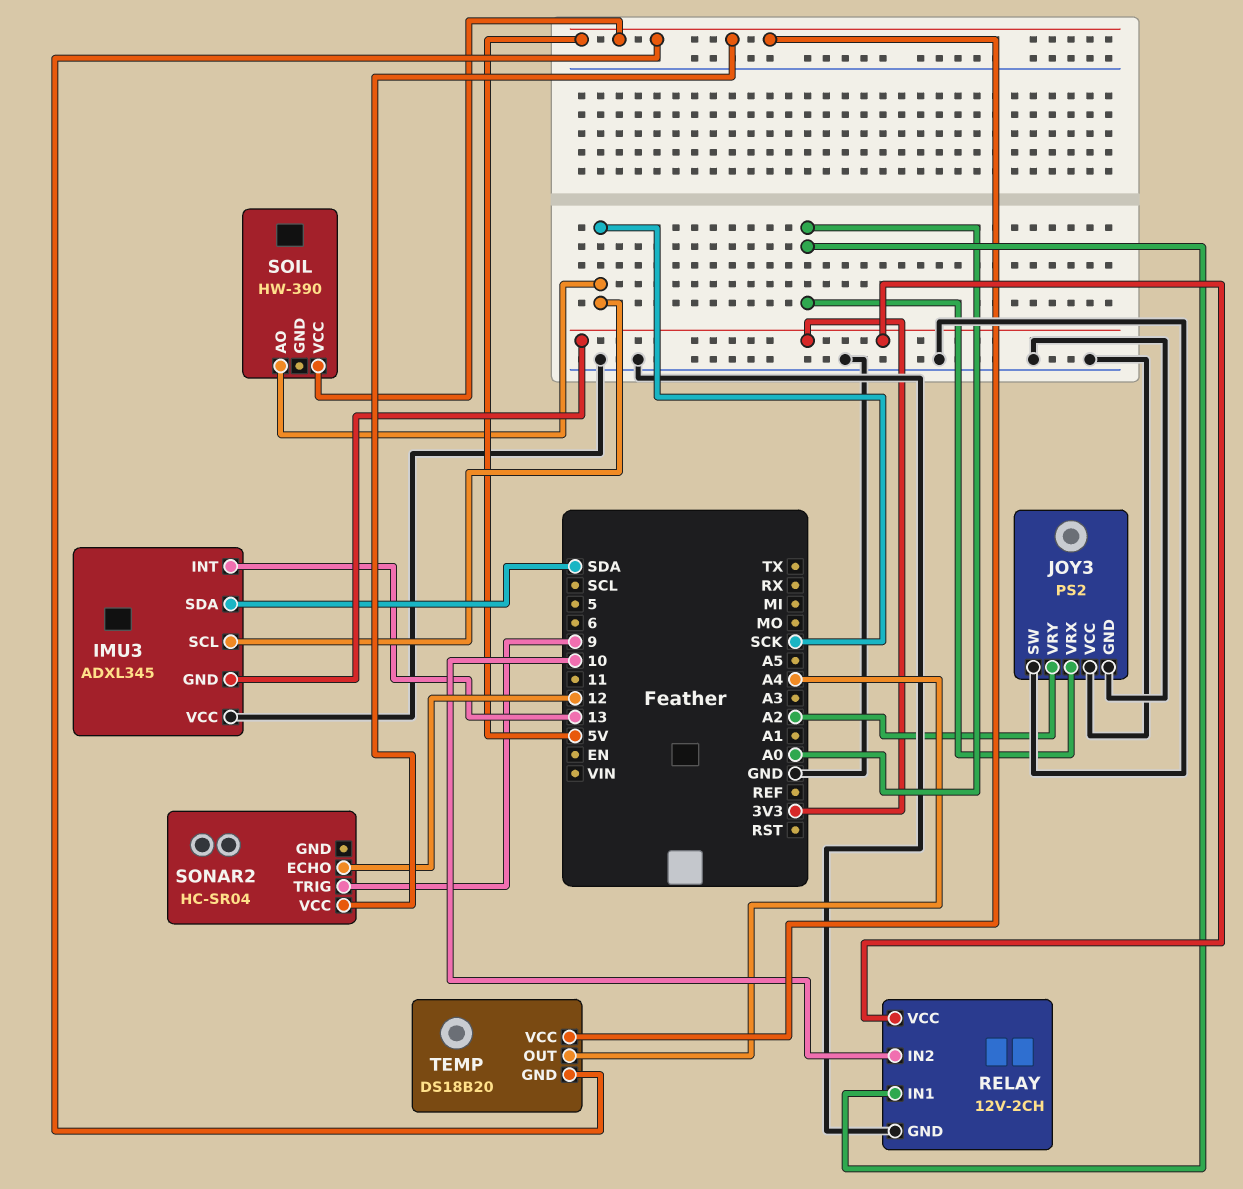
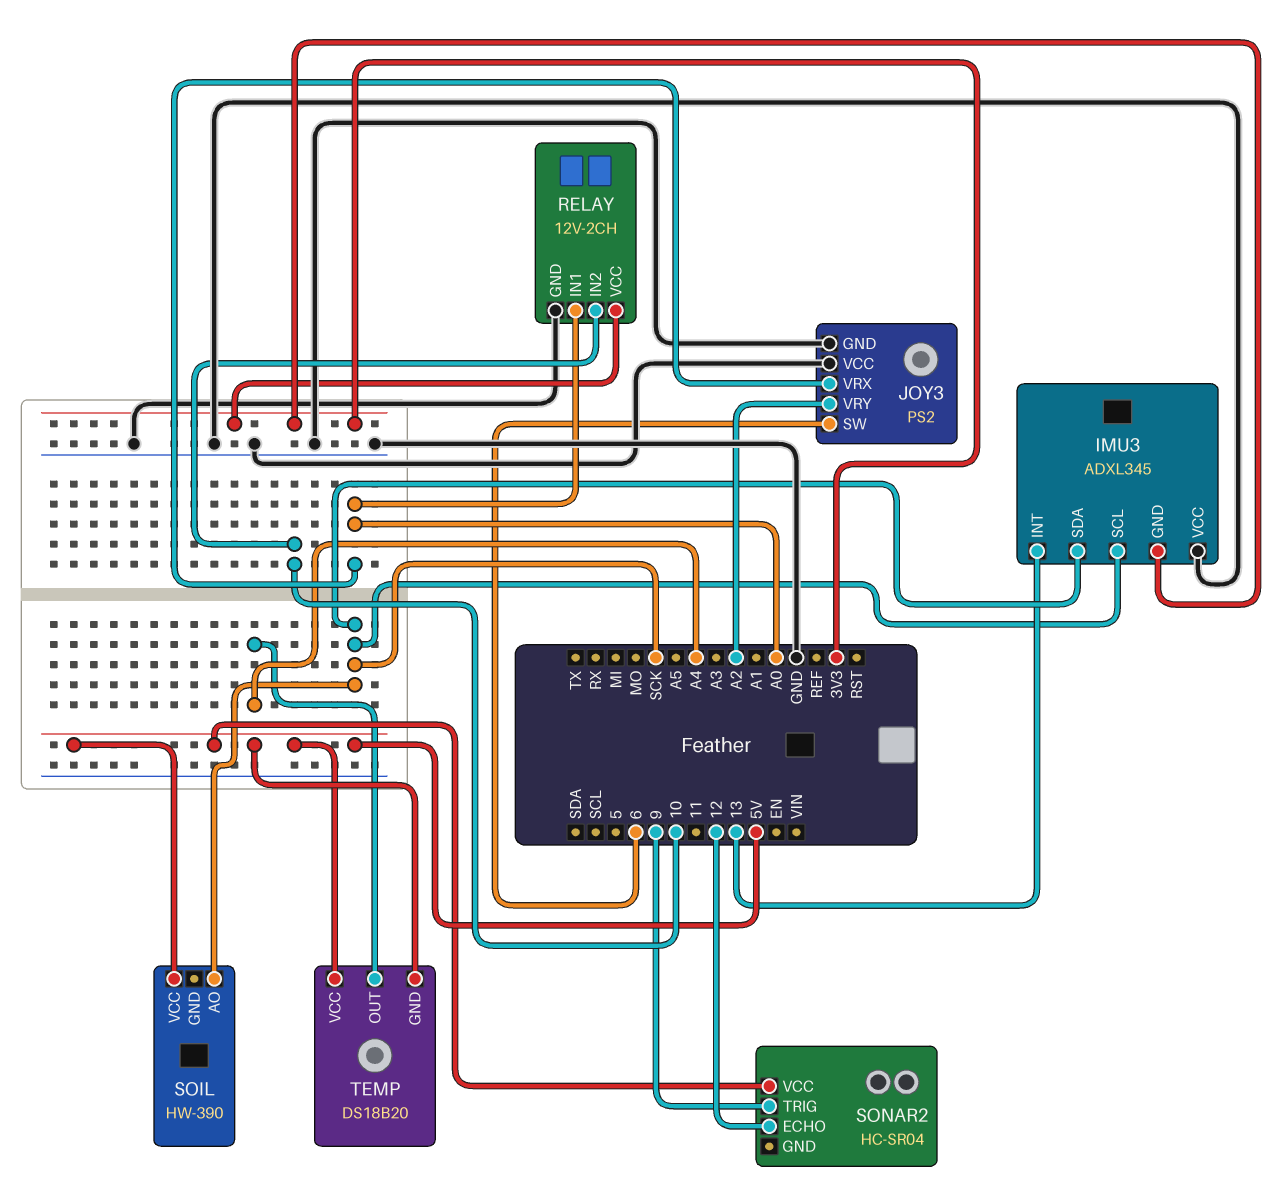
IMU3 pin SDA: SDA -> SCK
JOY3 pin SW: GND -> 6

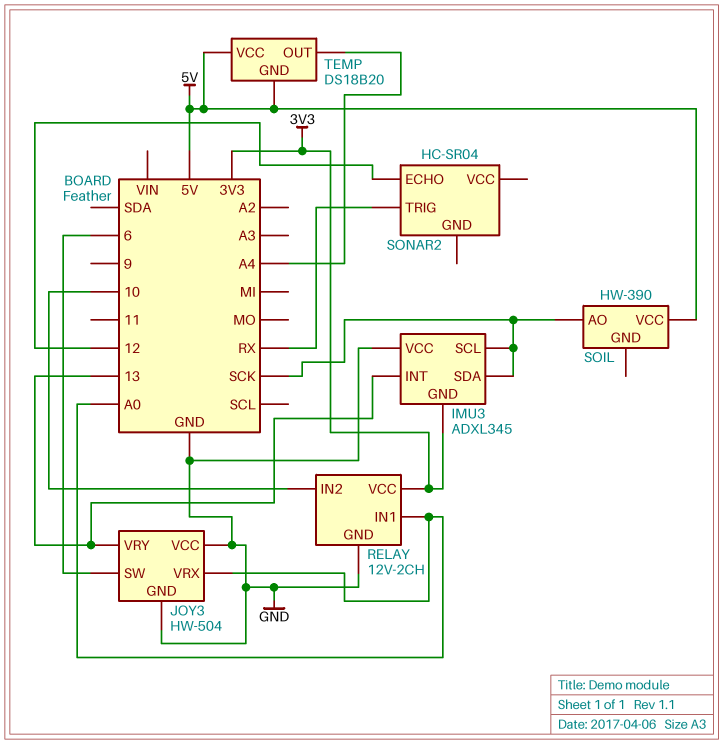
JOY3: PS2 -> HW-504
JOY3 pin VRY: A2 -> 13
SONAR2 pin TRIG: 9 -> RX
SONAR2 pin VCC: 5V -> none

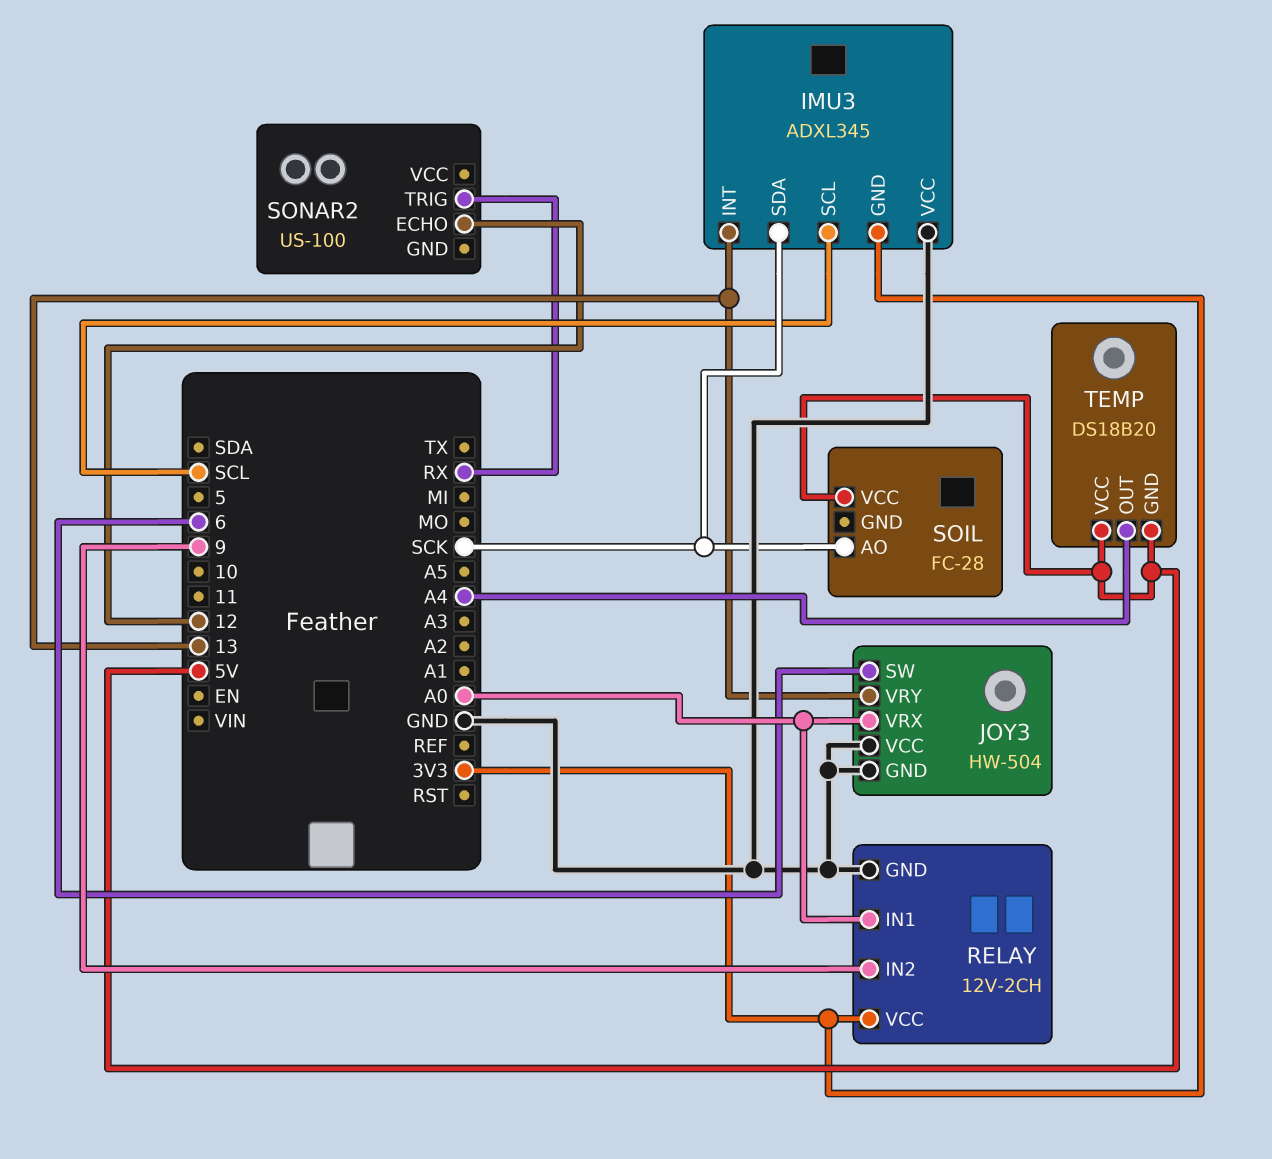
IMU3 pin SCL: SCK -> SCL
RELAY pin IN2: 10 -> 9
SOIL: HW-390 -> FC-28
SONAR2: HC-SR04 -> US-100

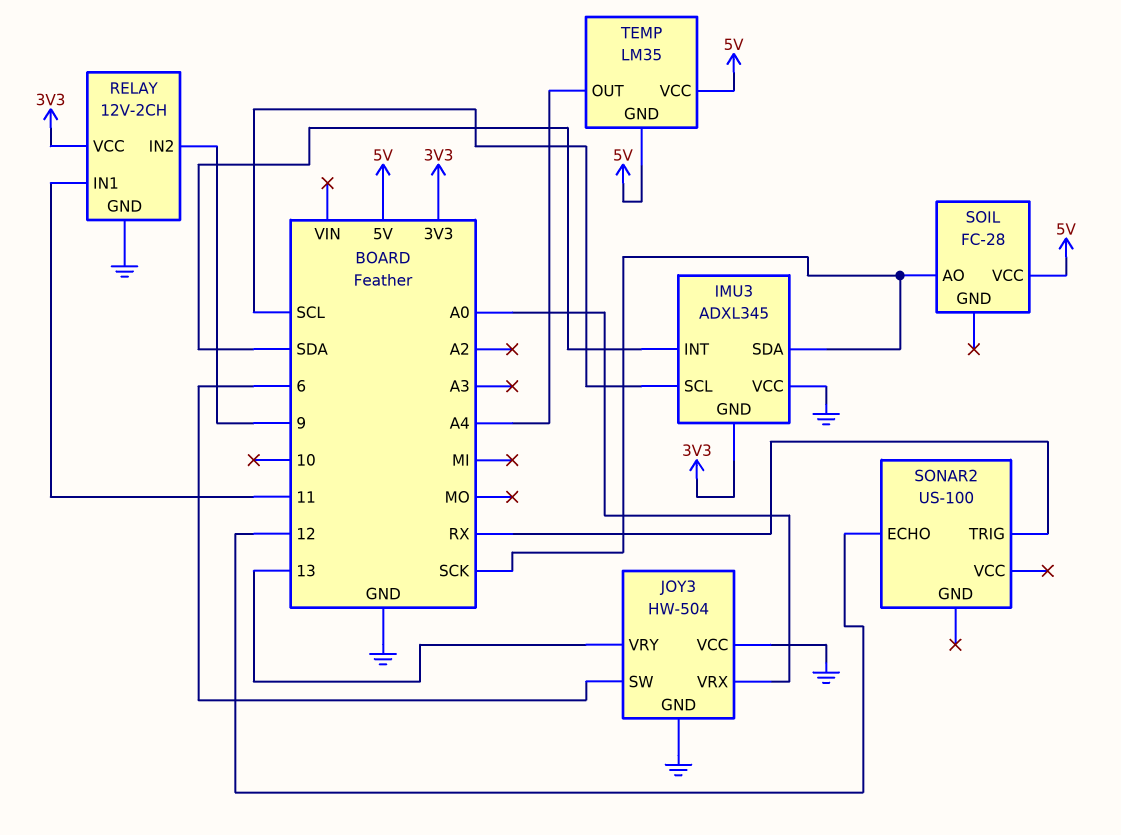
IMU3 pin INT: 13 -> SDA
RELAY pin IN1: A0 -> 11
TEMP: DS18B20 -> LM35

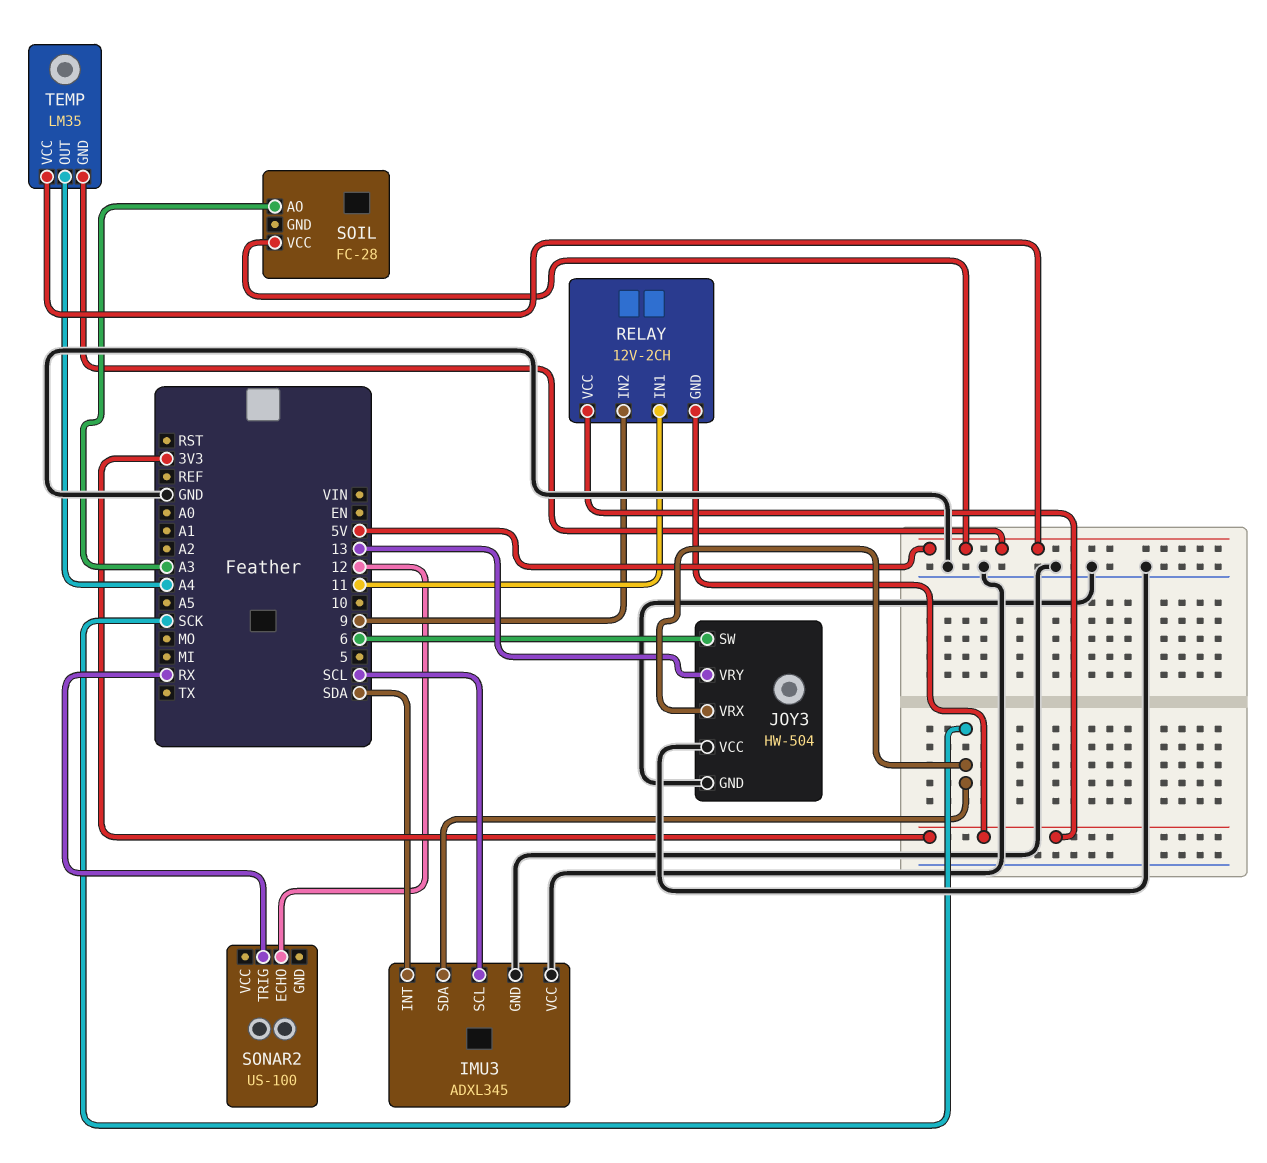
IMU3 pin GND: 3V3 -> GND
JOY3 pin VRX: A0 -> SCK
RELAY pin GND: GND -> 3V3
SOIL pin AO: SCK -> A3

